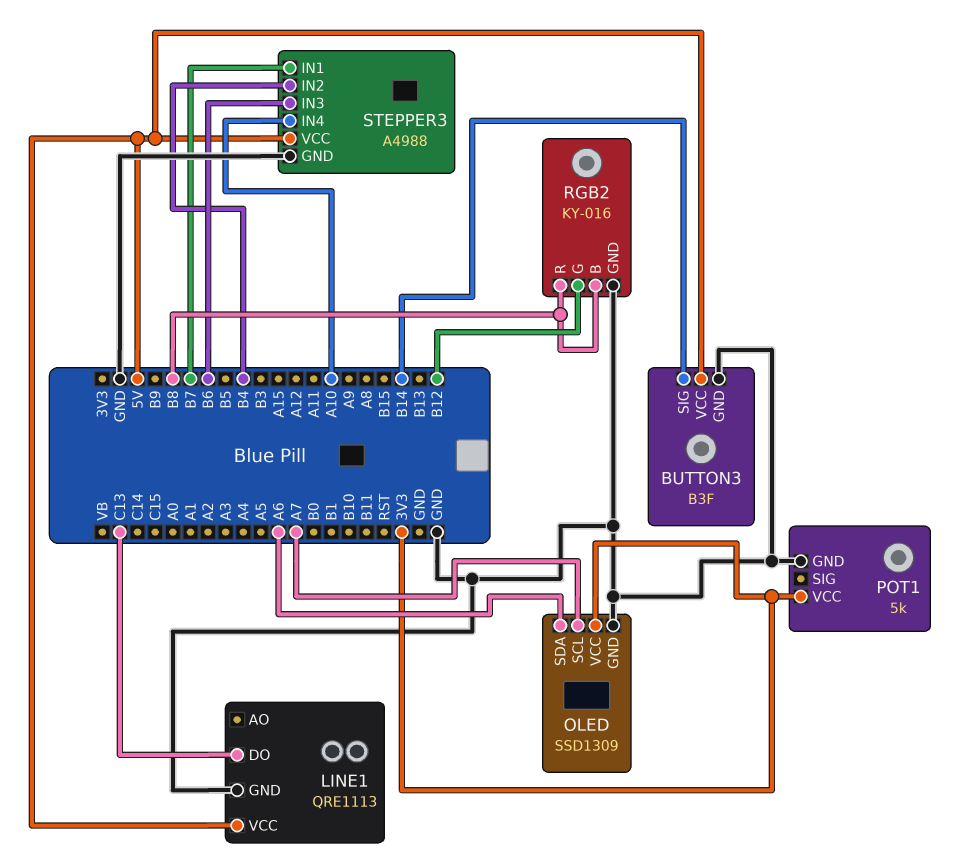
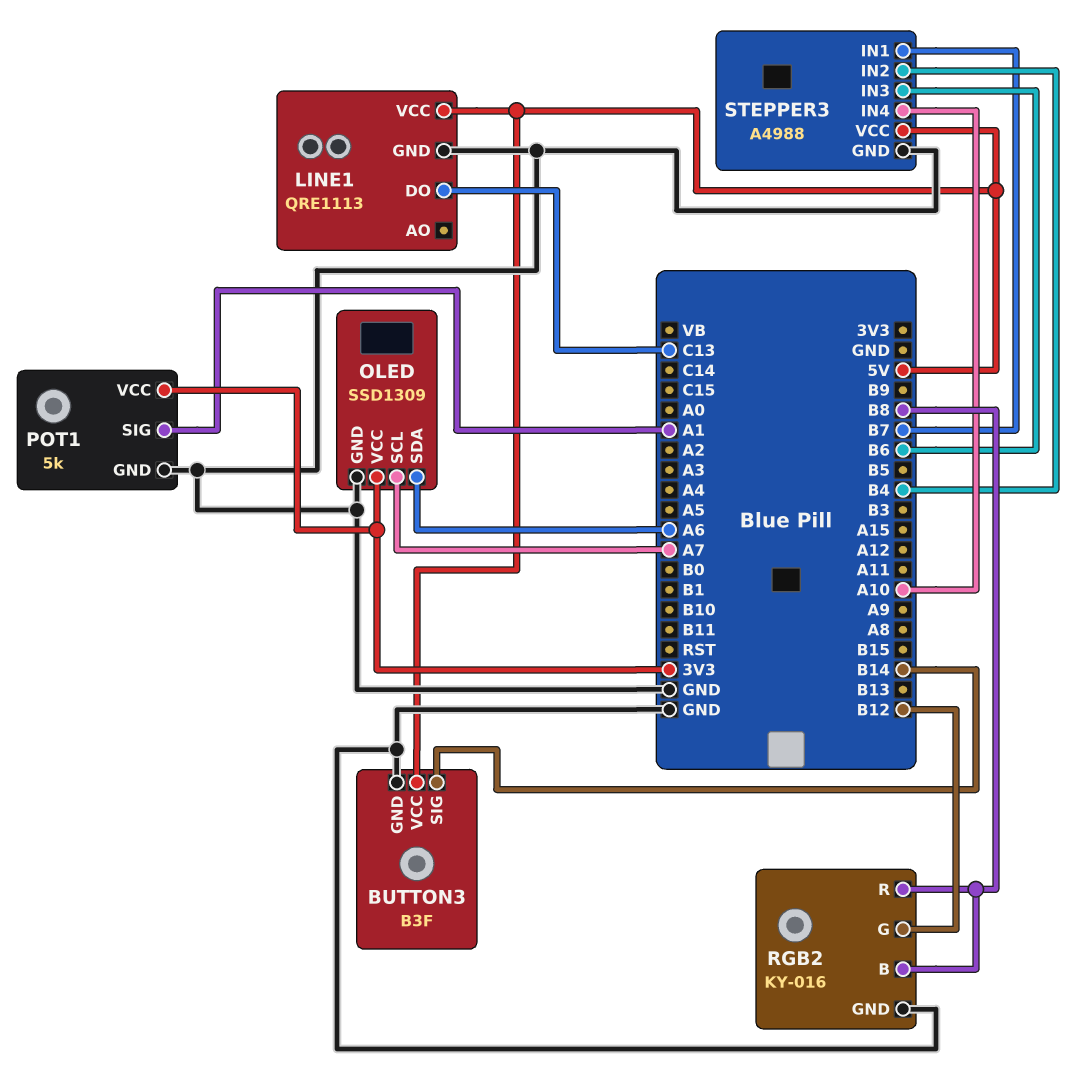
POT1 pin SIG: none -> A1

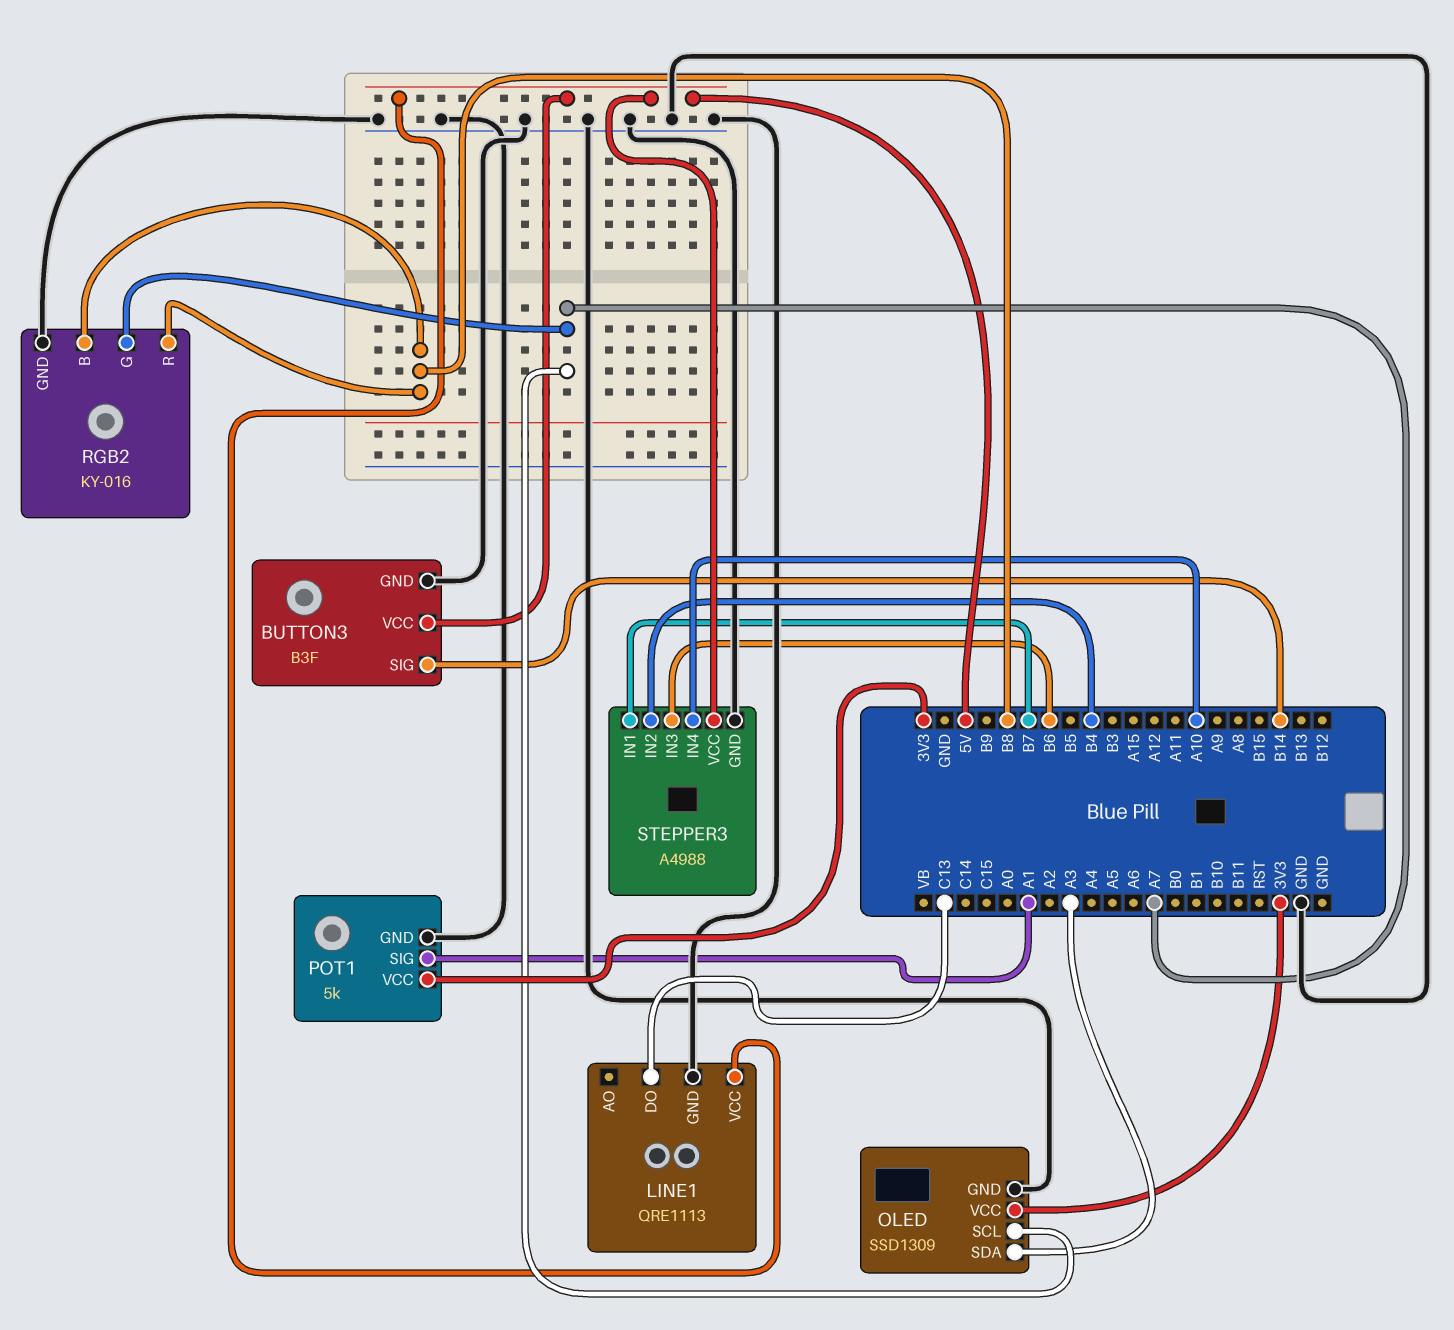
OLED pin SDA: A6 -> A3
RGB2 pin G: B12 -> A7

